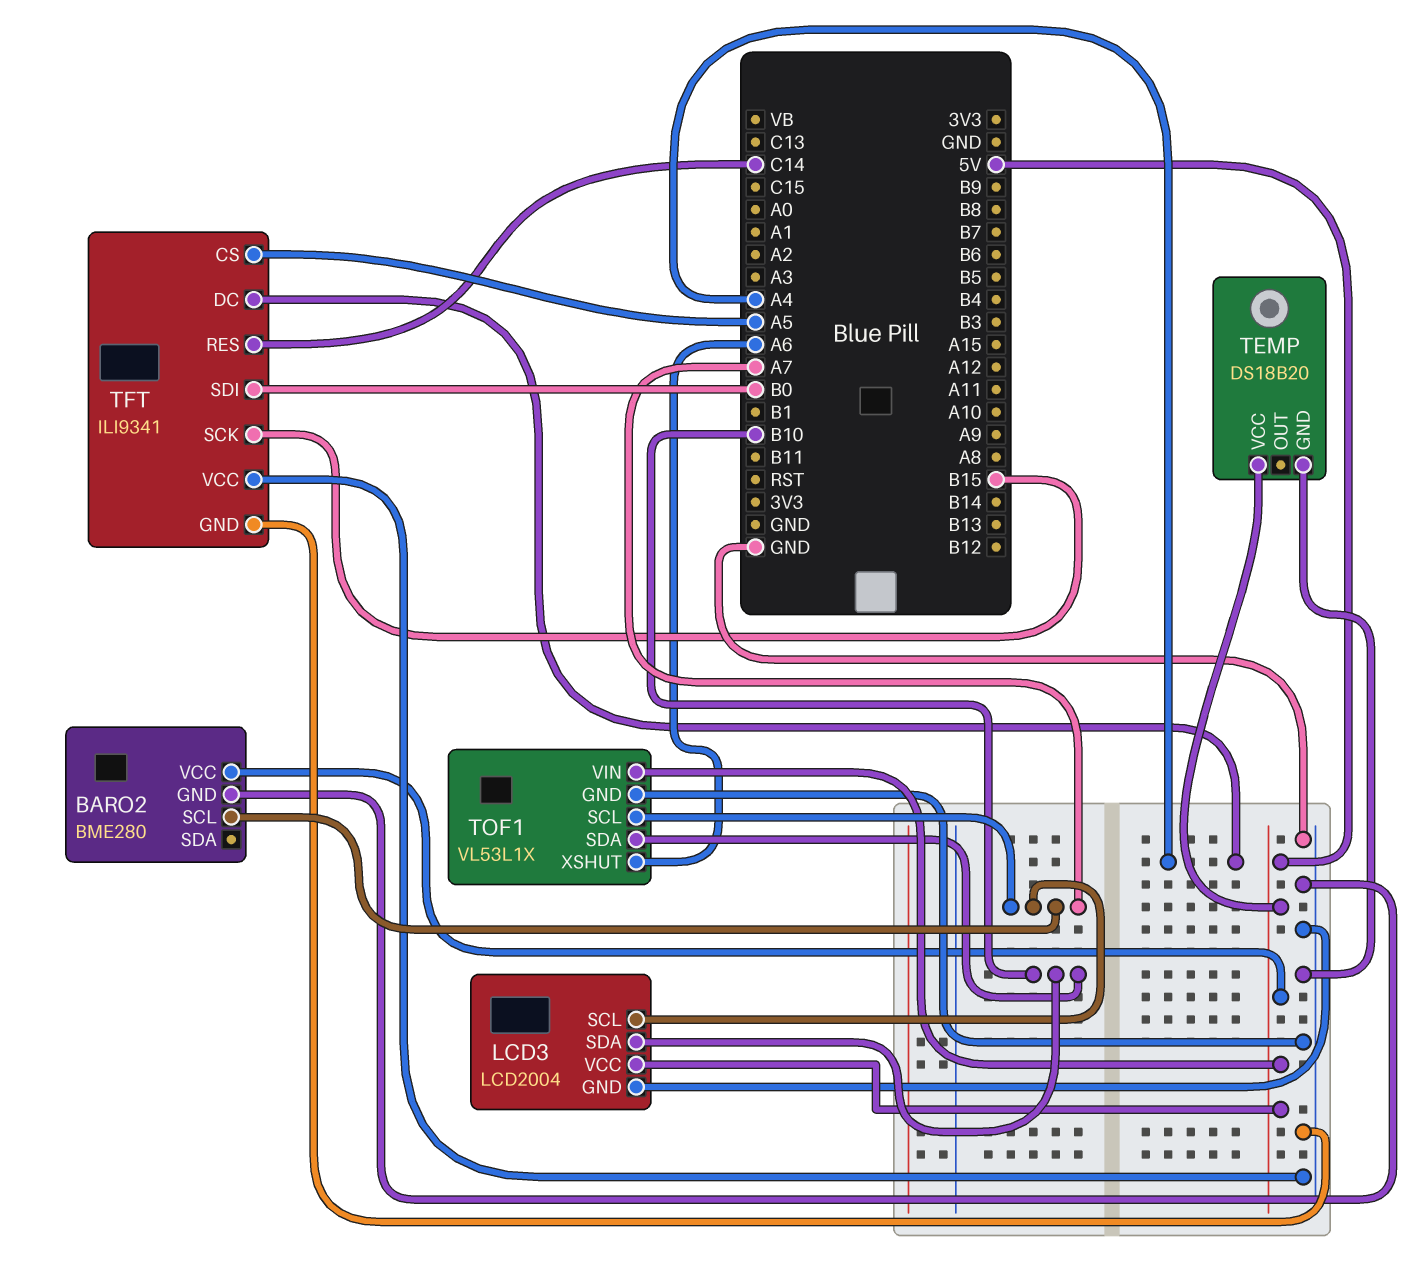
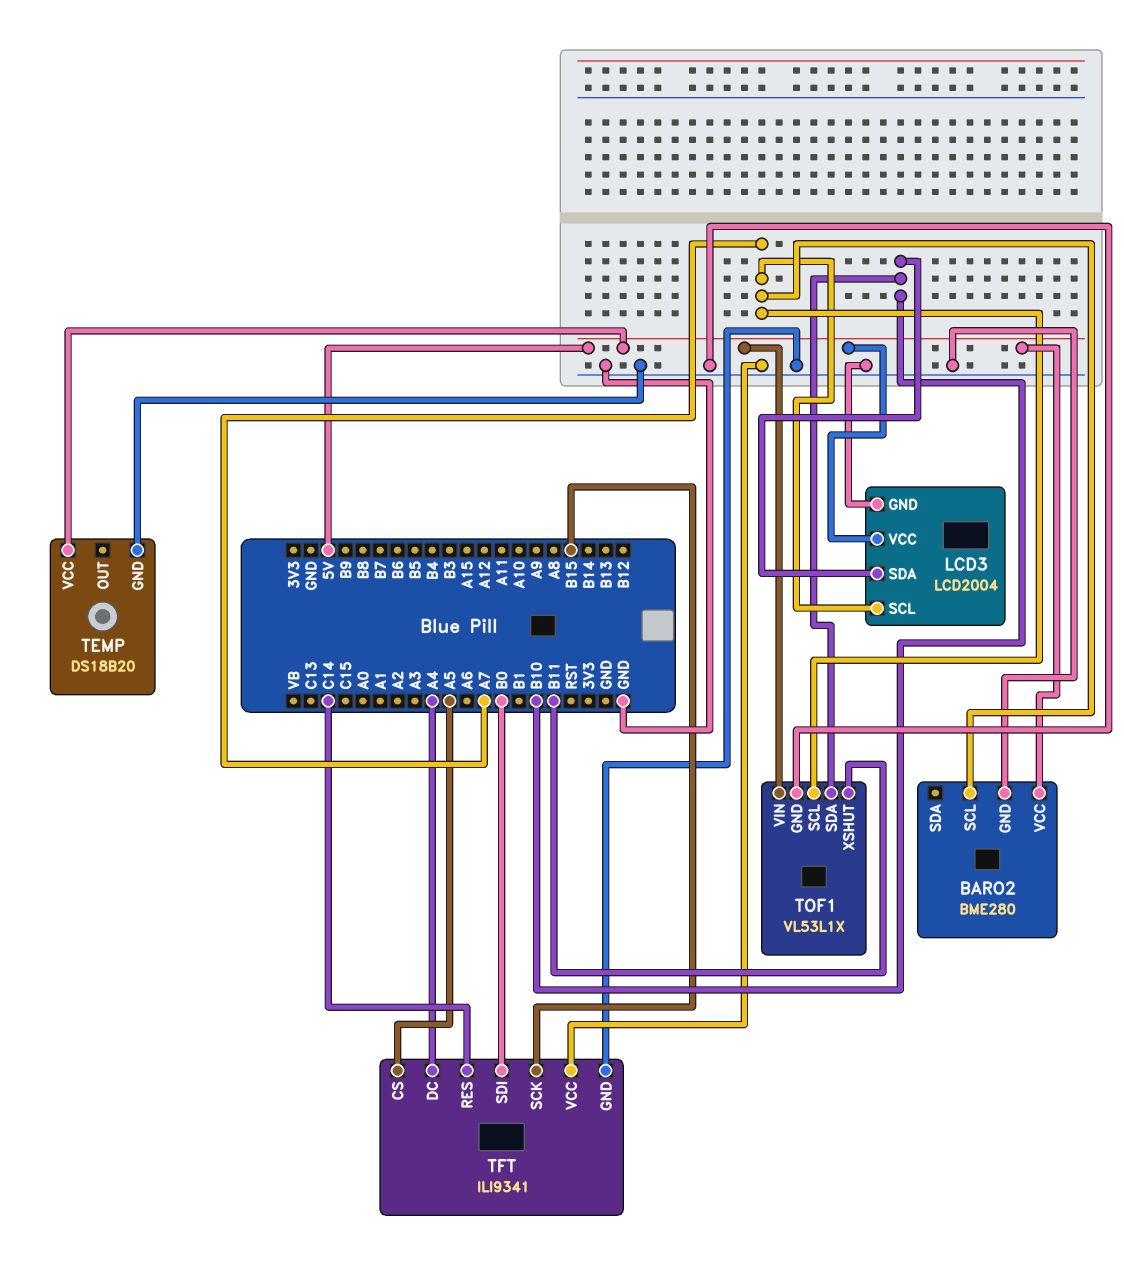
TOF1 pin XSHUT: A6 -> B11

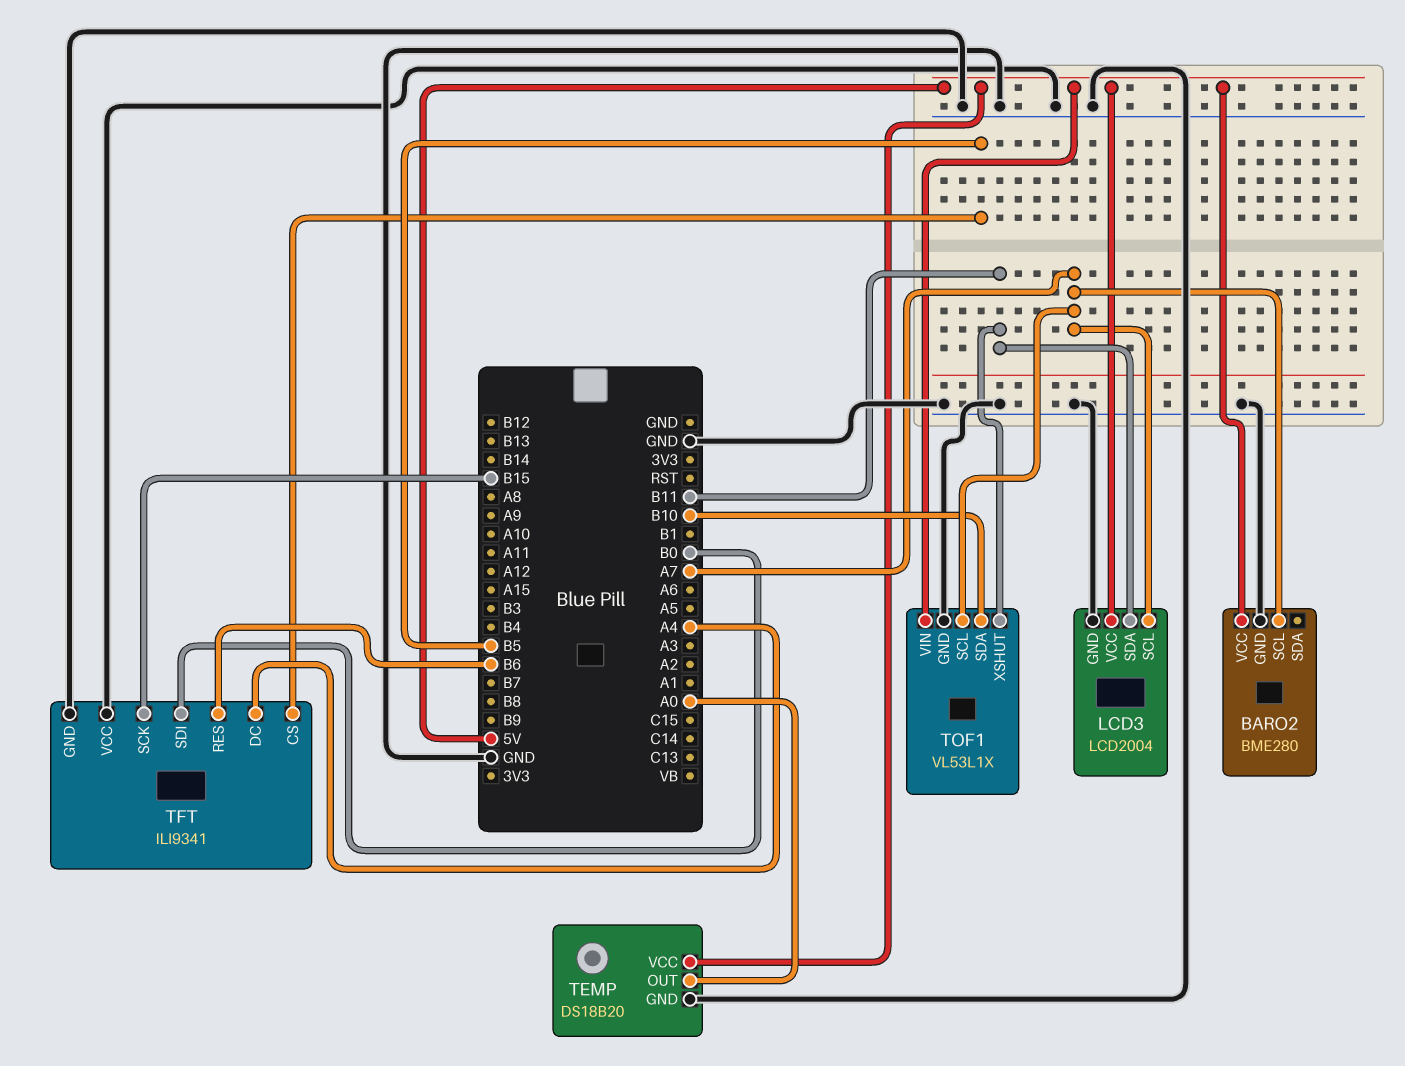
LCD3 pin SDA: B10 -> B11
TEMP pin OUT: none -> A0
TFT pin CS: A5 -> B5
TFT pin RES: C14 -> B6

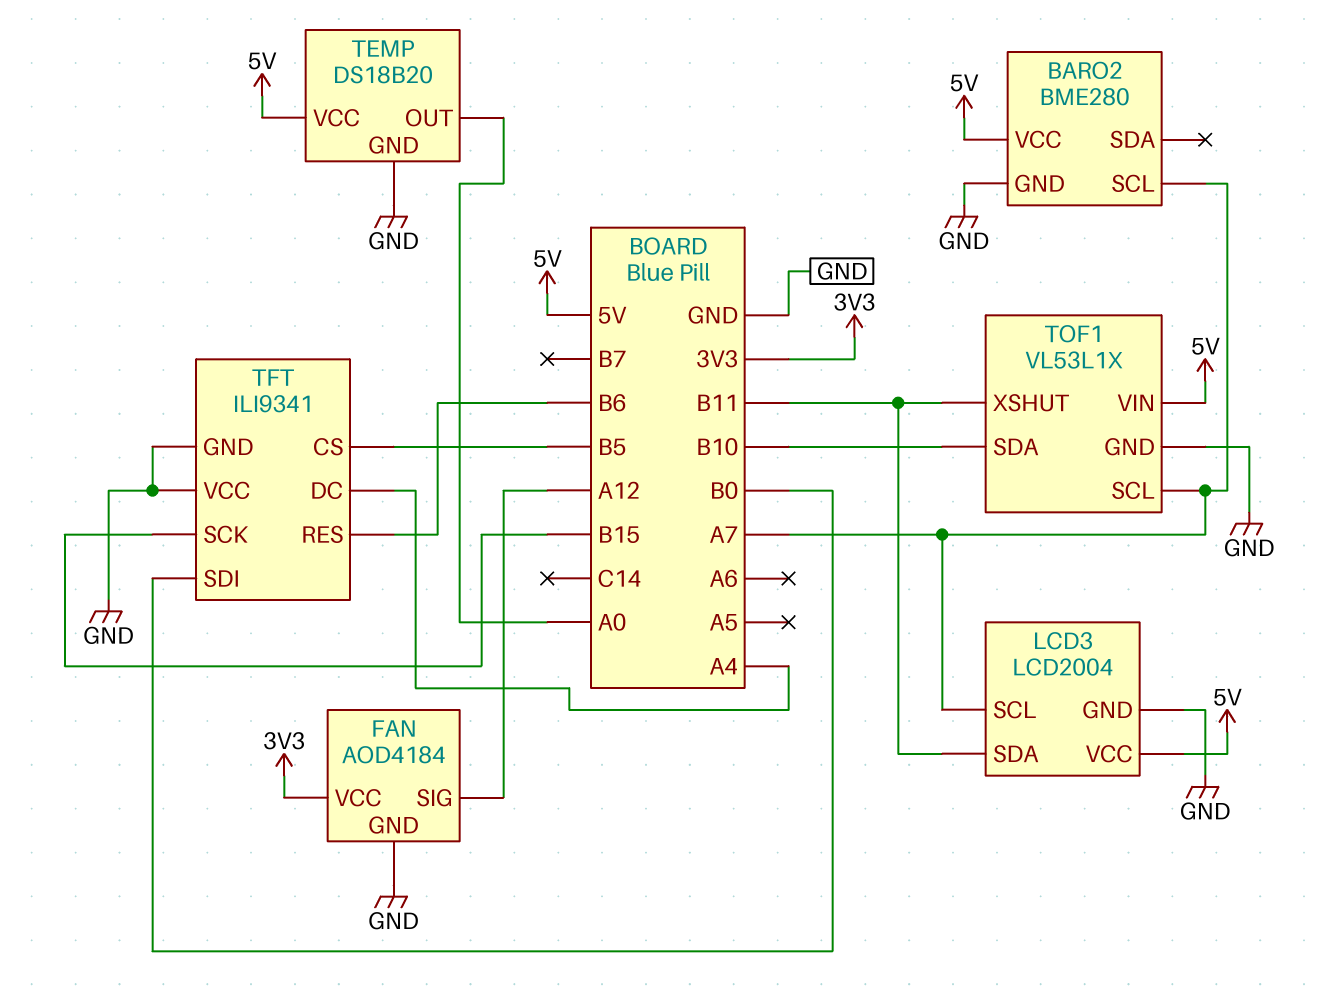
FAN: none -> AOD4184
FAN pin GND: none -> GND
FAN pin SIG: none -> A12
FAN pin VCC: none -> 3V3

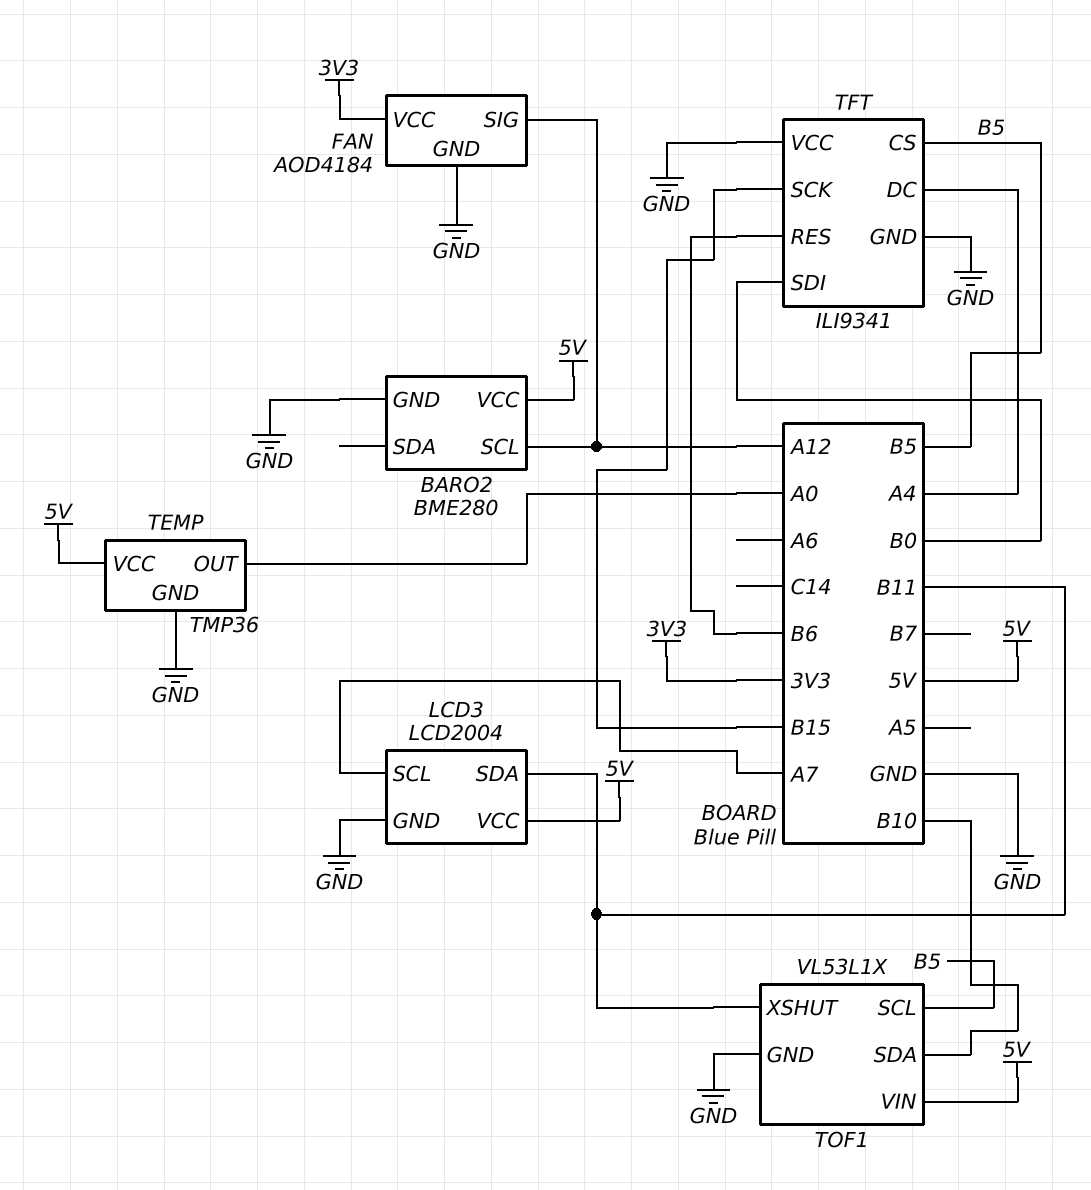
BARO2 pin SCL: A7 -> A12
TEMP: DS18B20 -> TMP36
TOF1 pin SCL: A7 -> B5

